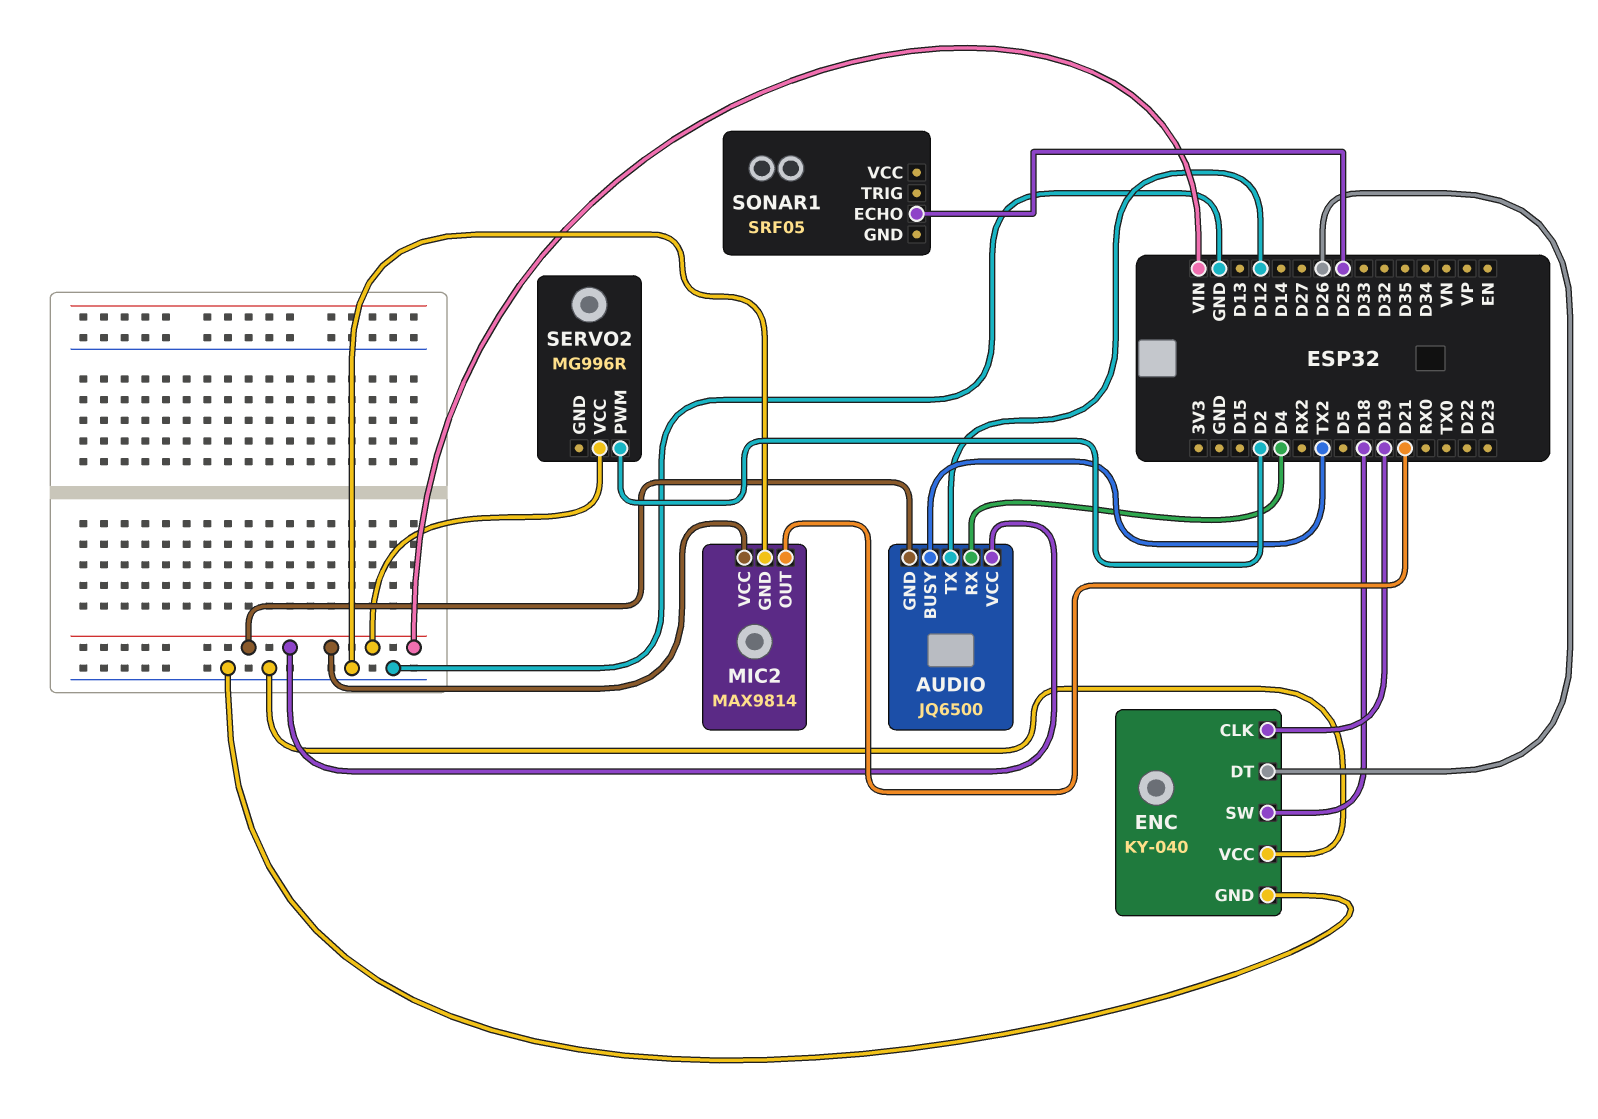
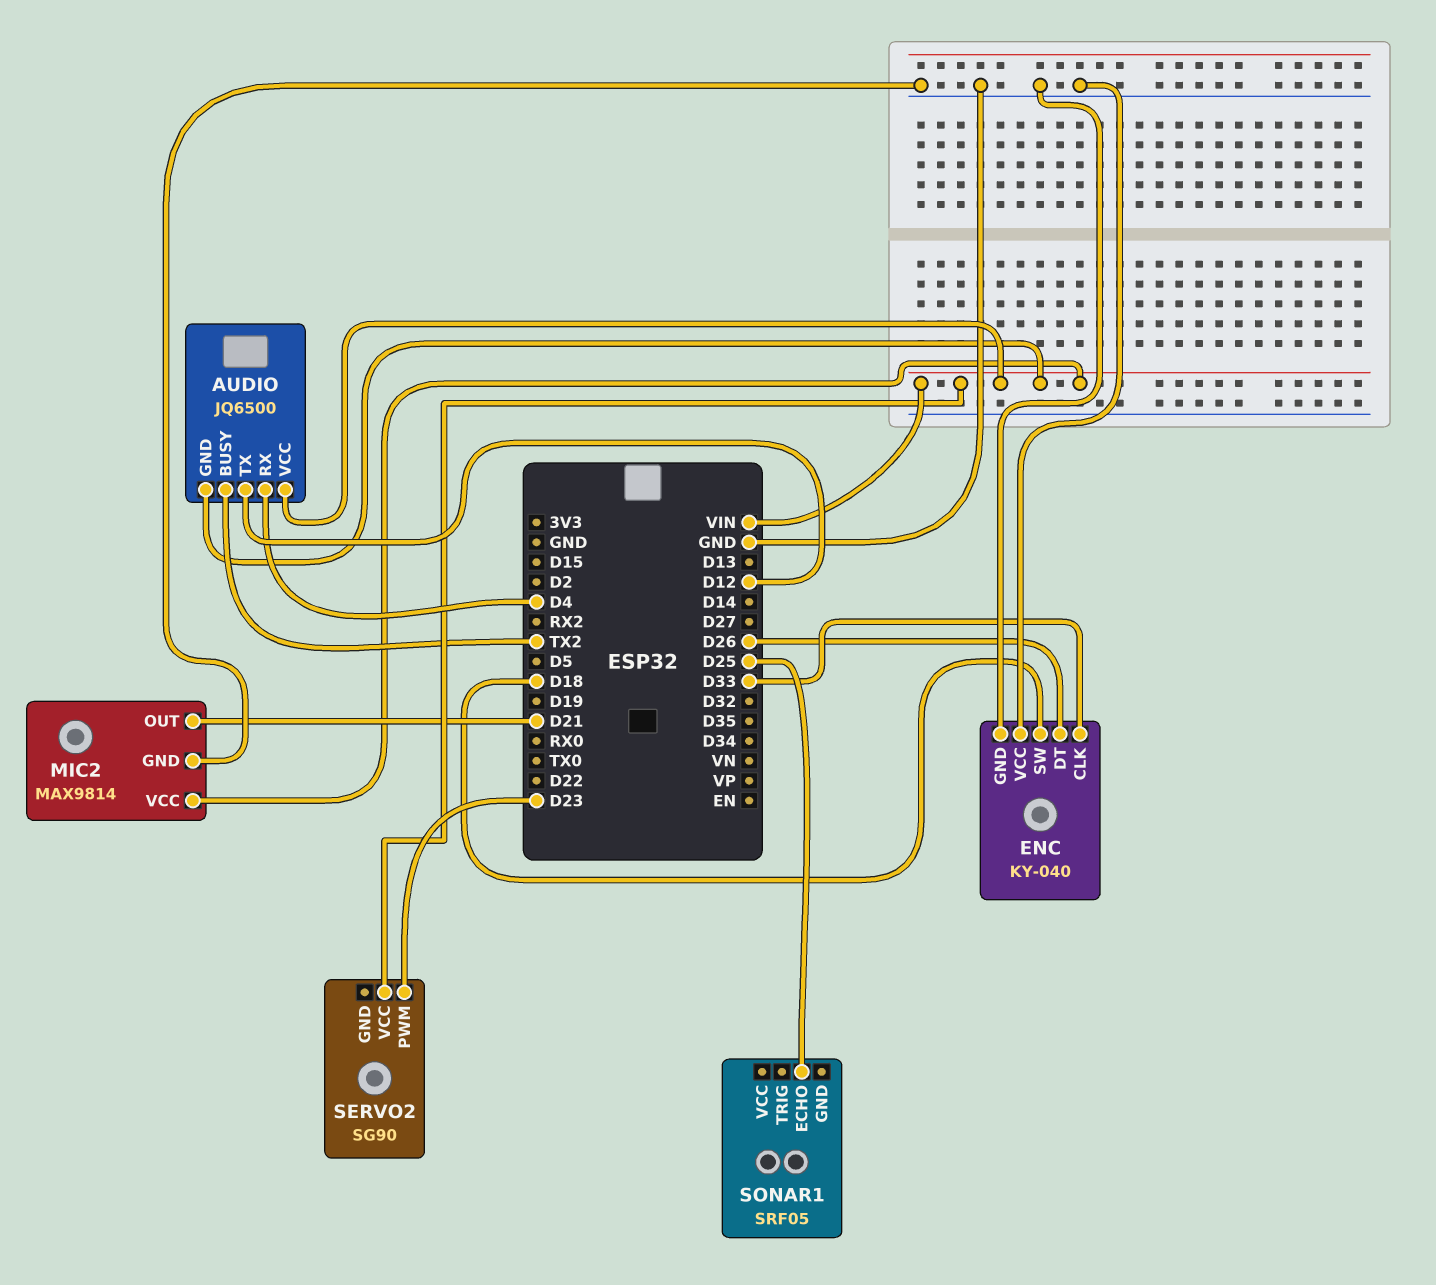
ENC pin CLK: D19 -> D33
SERVO2: MG996R -> SG90
SERVO2 pin PWM: D2 -> D23

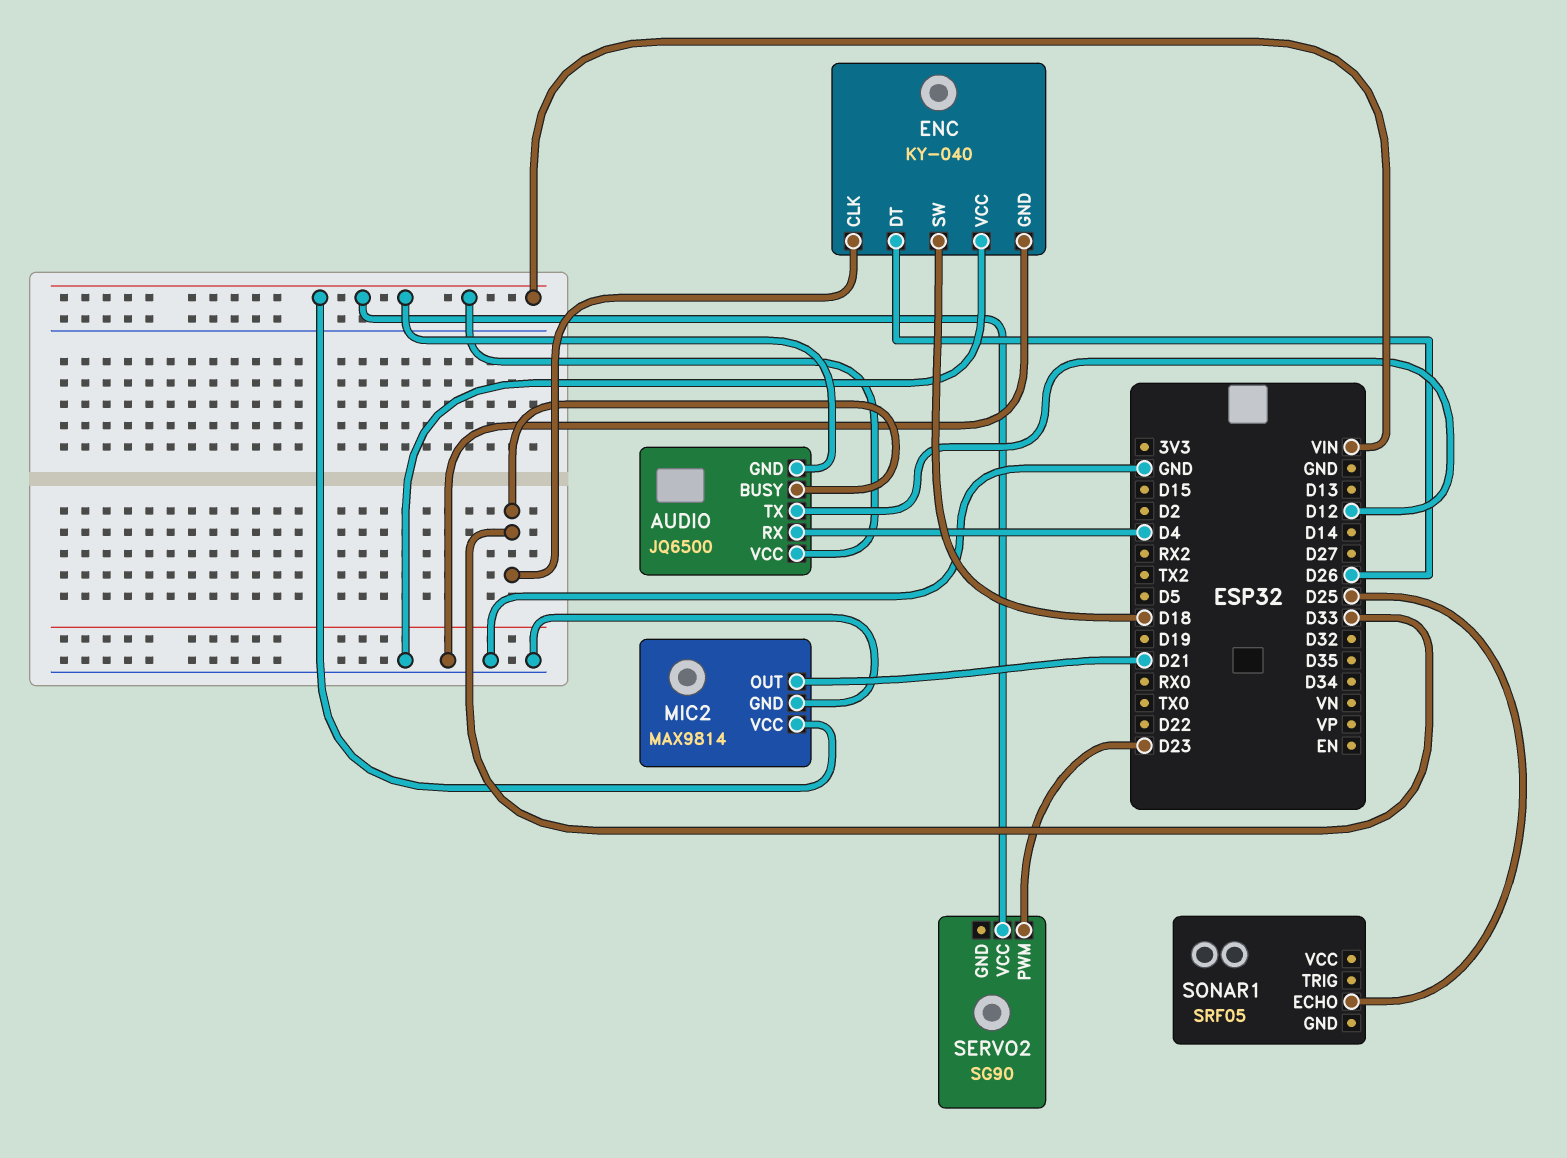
AUDIO pin BUSY: TX2 -> D33

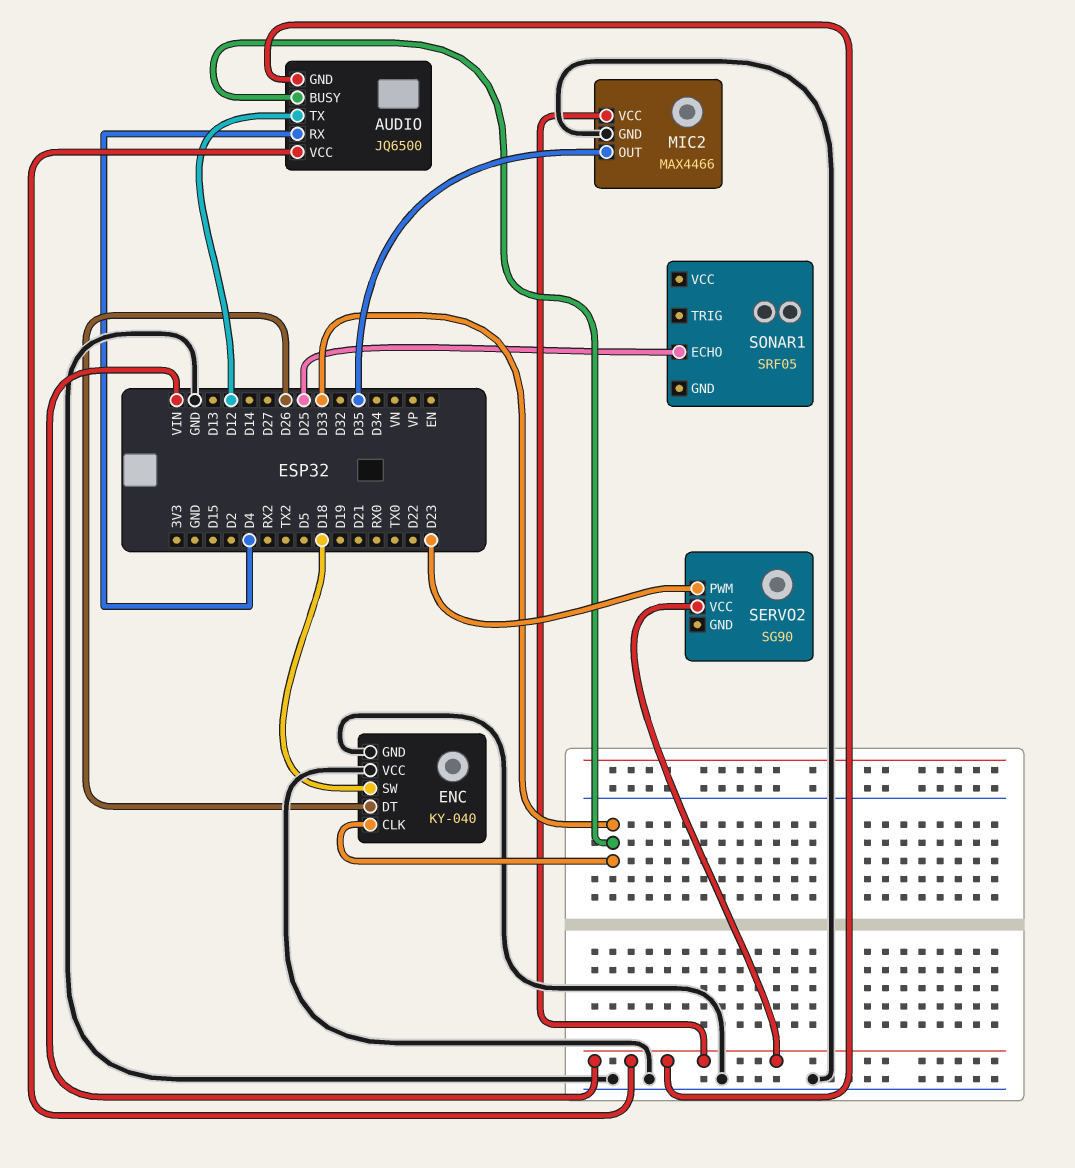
MIC2: MAX9814 -> MAX4466
MIC2 pin OUT: D21 -> D35

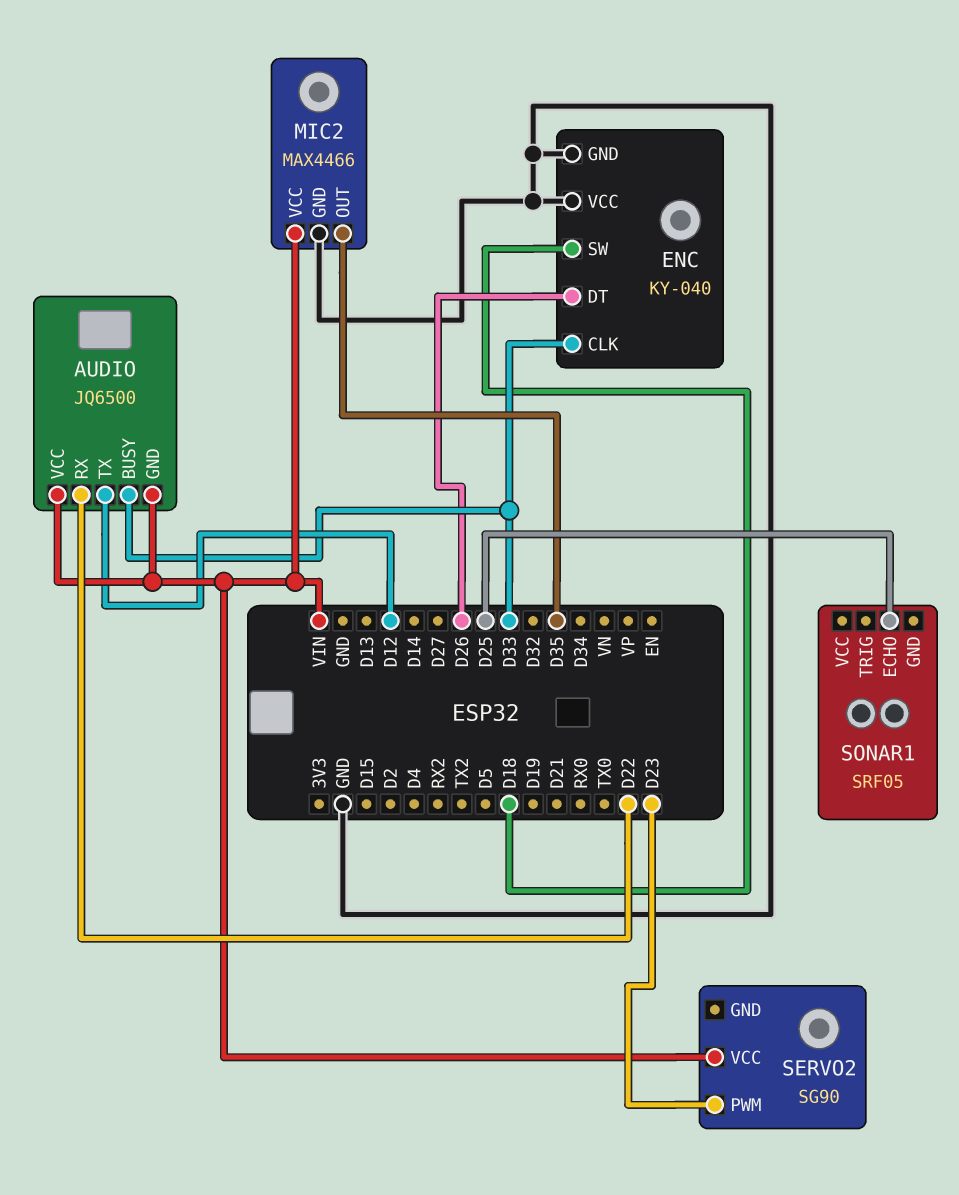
AUDIO pin RX: D4 -> D22

